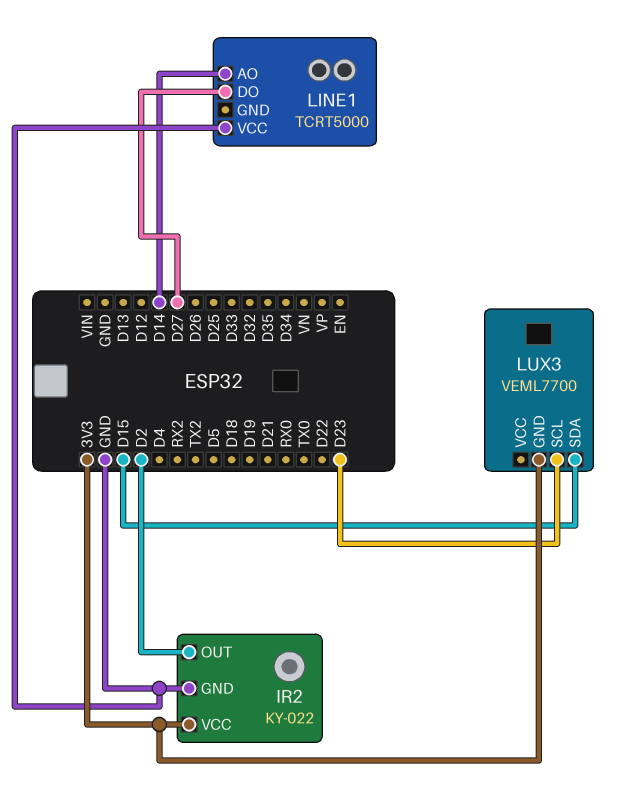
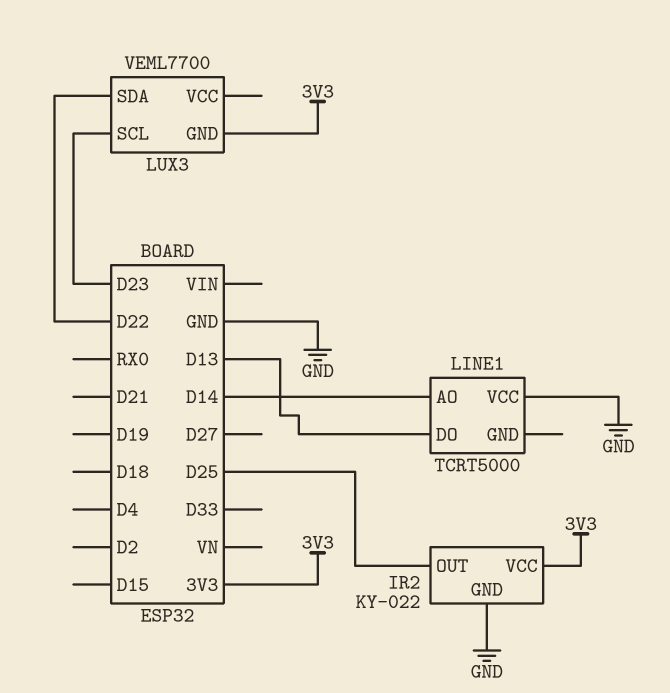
IR2 pin OUT: D2 -> D25
LINE1 pin DO: D27 -> D13
LUX3 pin SDA: D15 -> D22

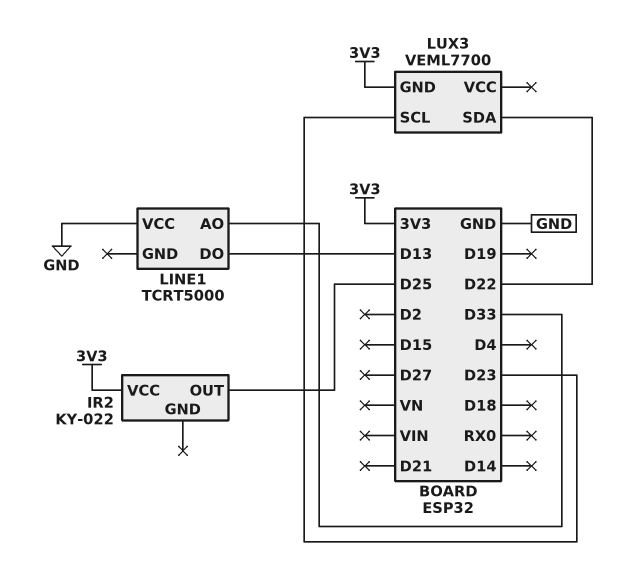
IR2 pin GND: GND -> none
LINE1 pin AO: D14 -> D33

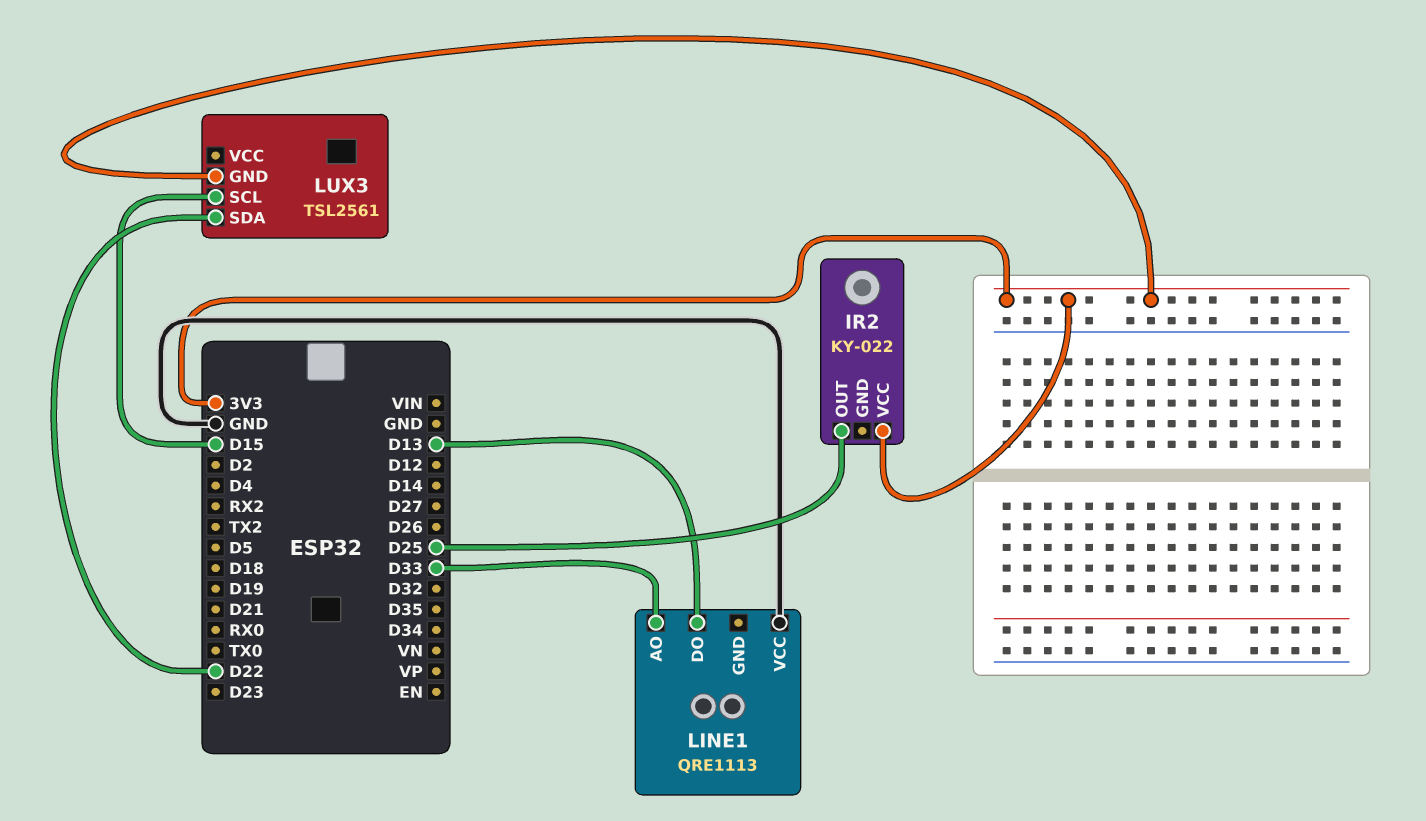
LINE1: TCRT5000 -> QRE1113
LUX3: VEML7700 -> TSL2561
LUX3 pin SCL: D23 -> D15

